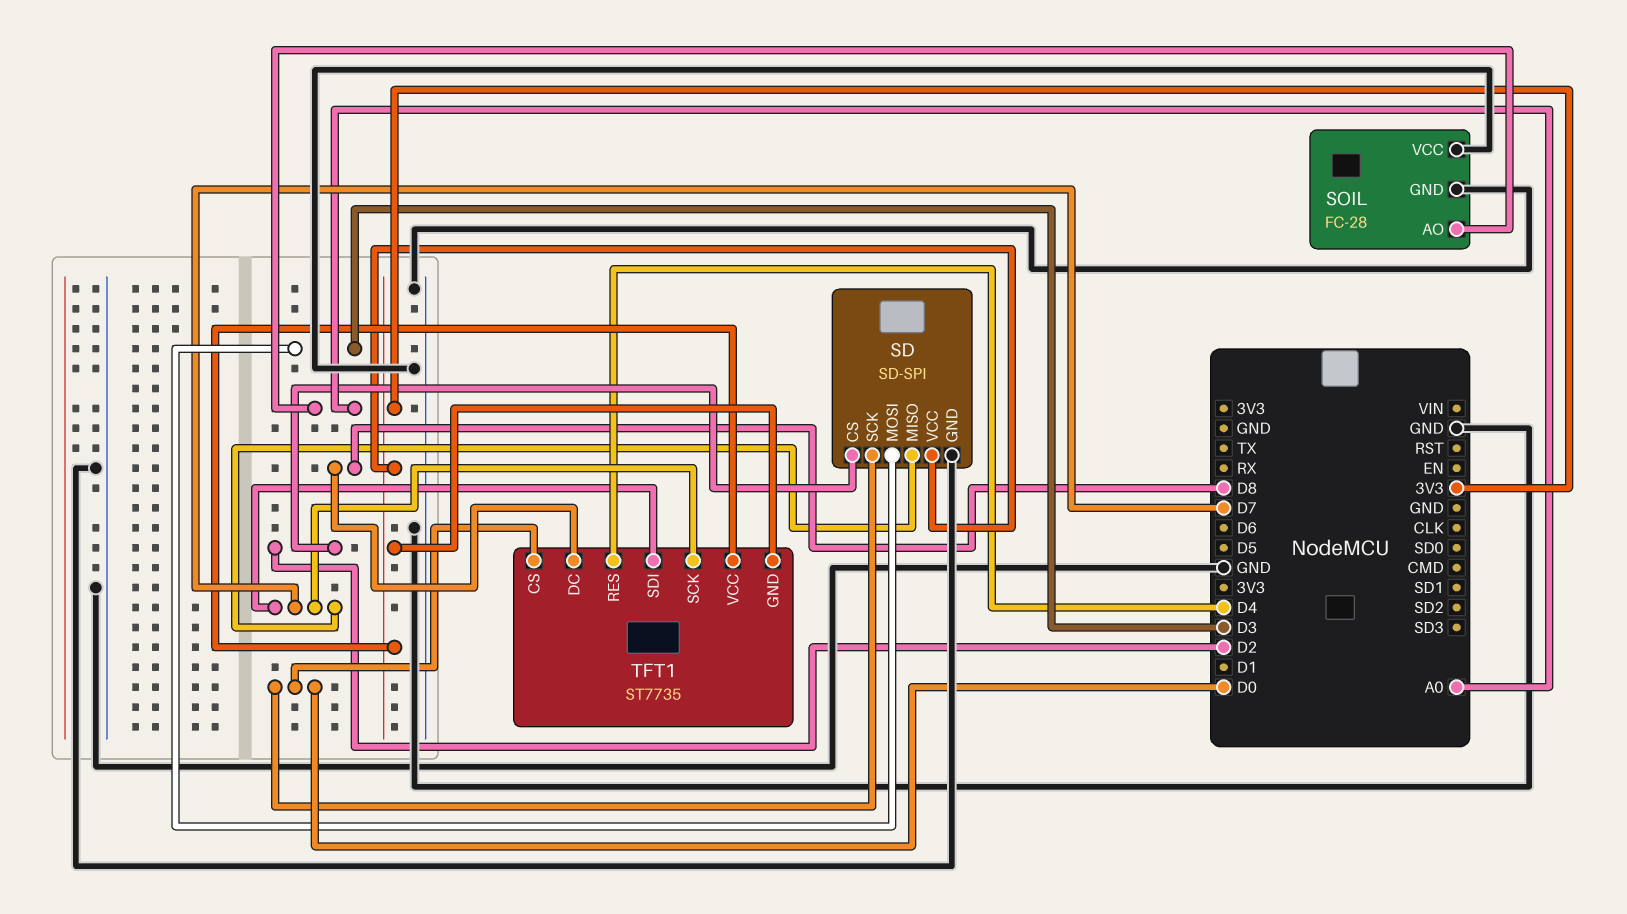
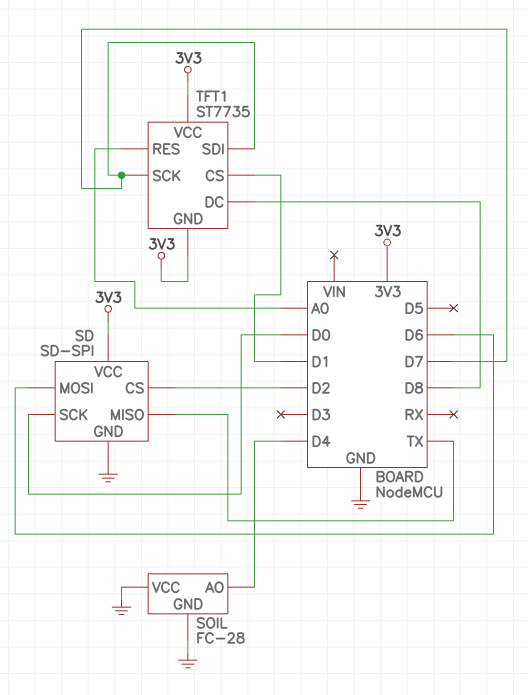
SD pin MISO: D7 -> TX
SD pin MOSI: D3 -> D6
SOIL pin AO: A0 -> D4
TFT1 pin CS: D0 -> D1
TFT1 pin RES: D4 -> A0

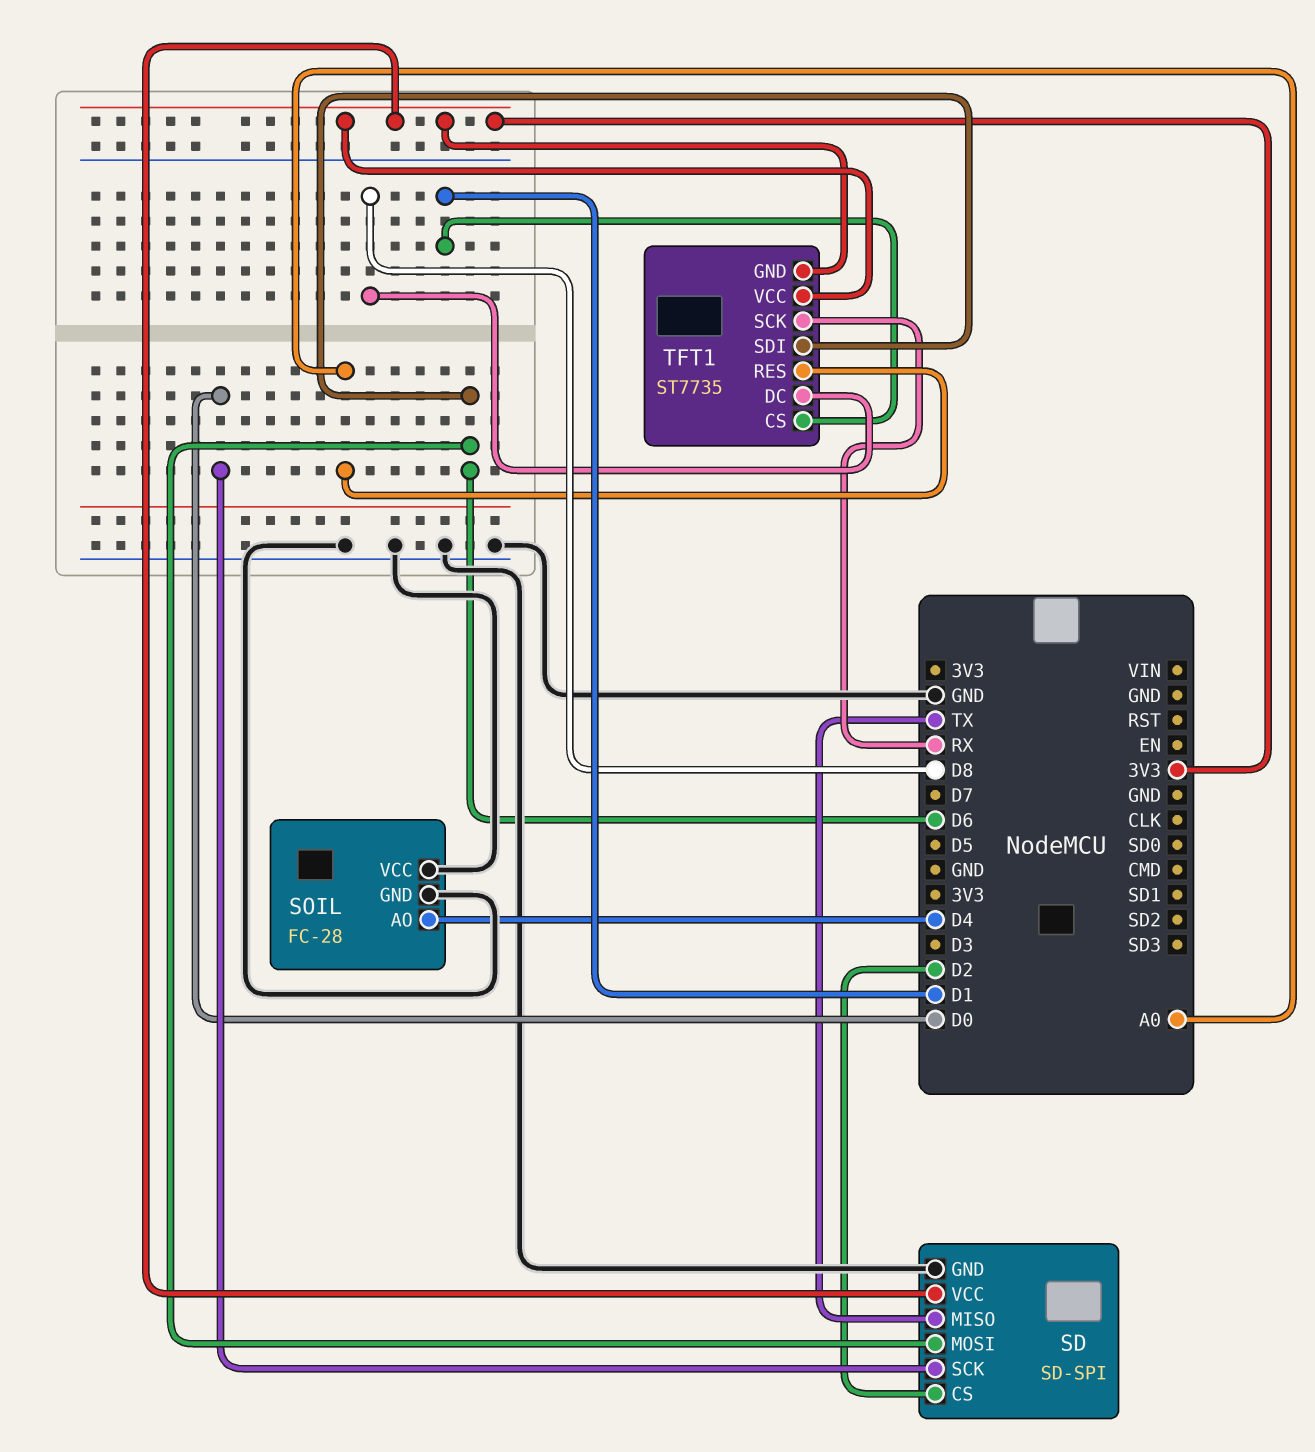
TFT1 pin SCK: D7 -> RX
TFT1 pin SDI: D7 -> D6

